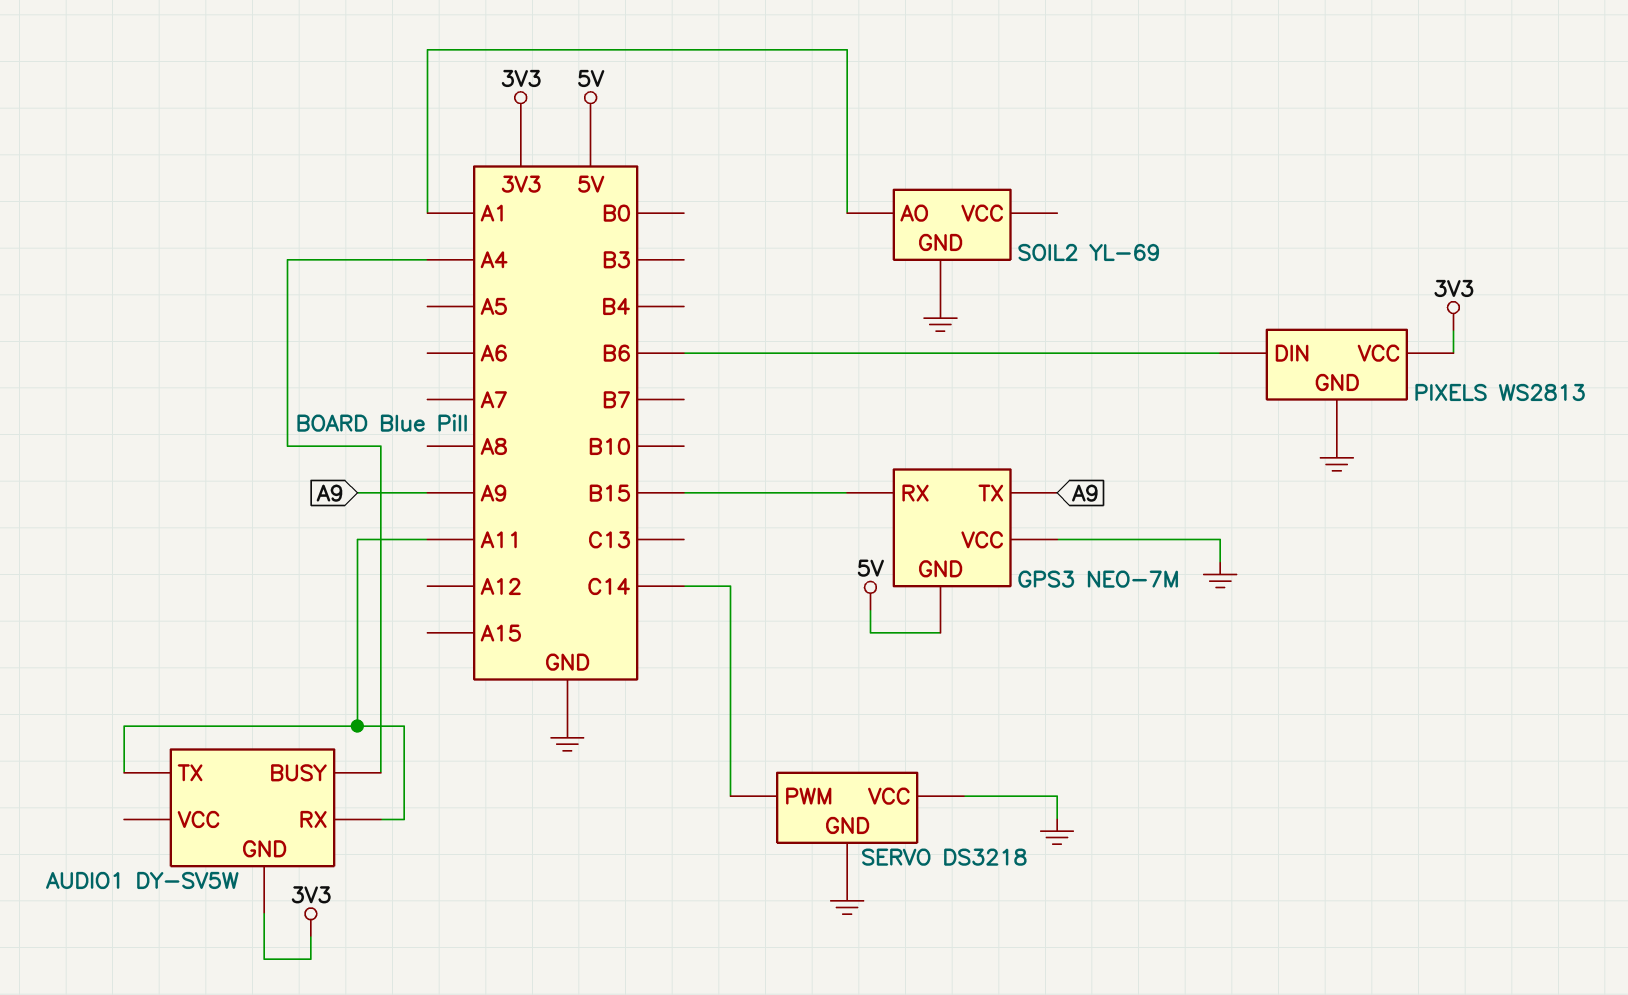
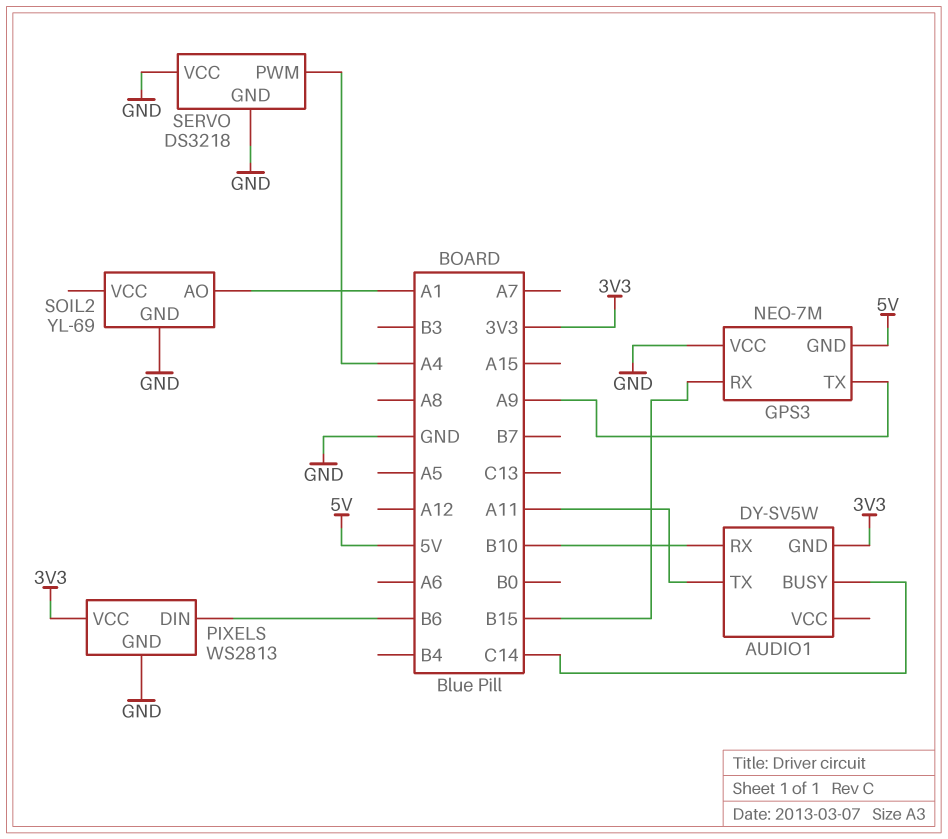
AUDIO1 pin BUSY: A4 -> C14
AUDIO1 pin RX: A11 -> B10
SERVO pin PWM: C14 -> A4

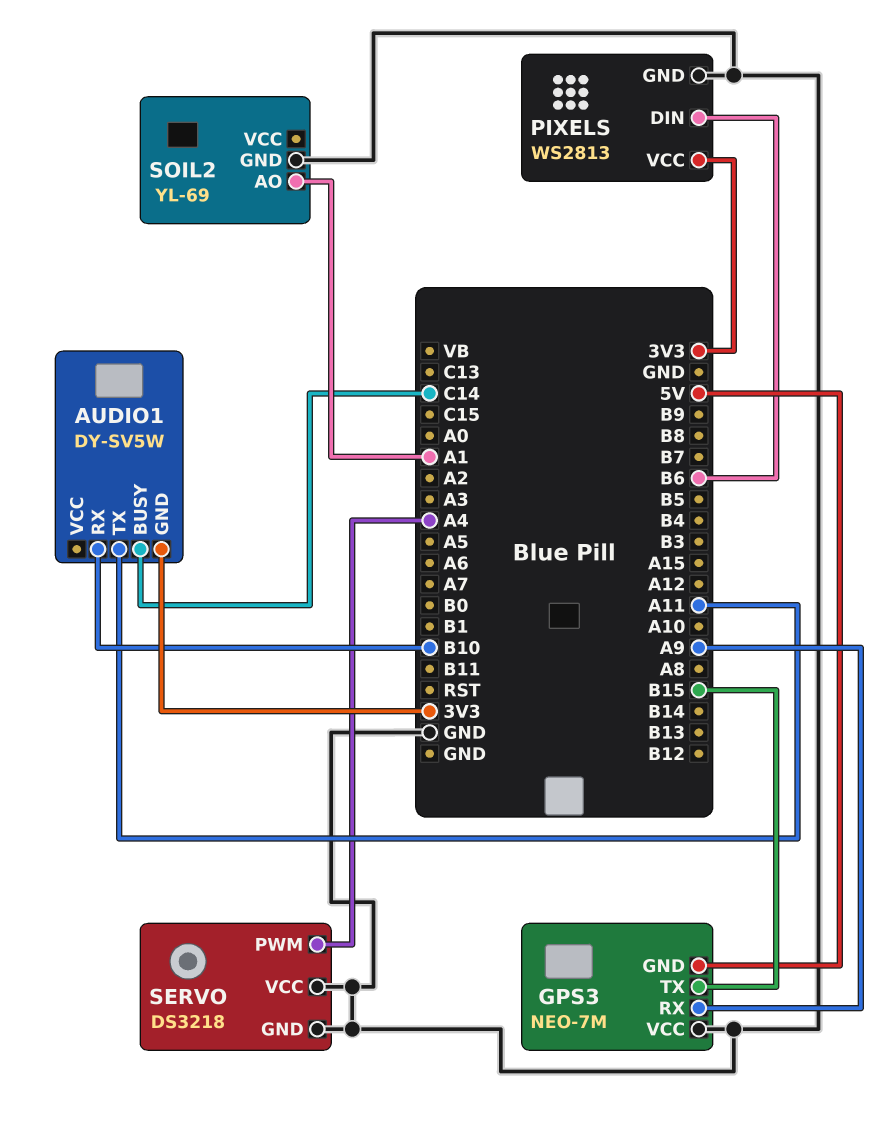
GPS3 pin RX: B15 -> A9
GPS3 pin TX: A9 -> B15

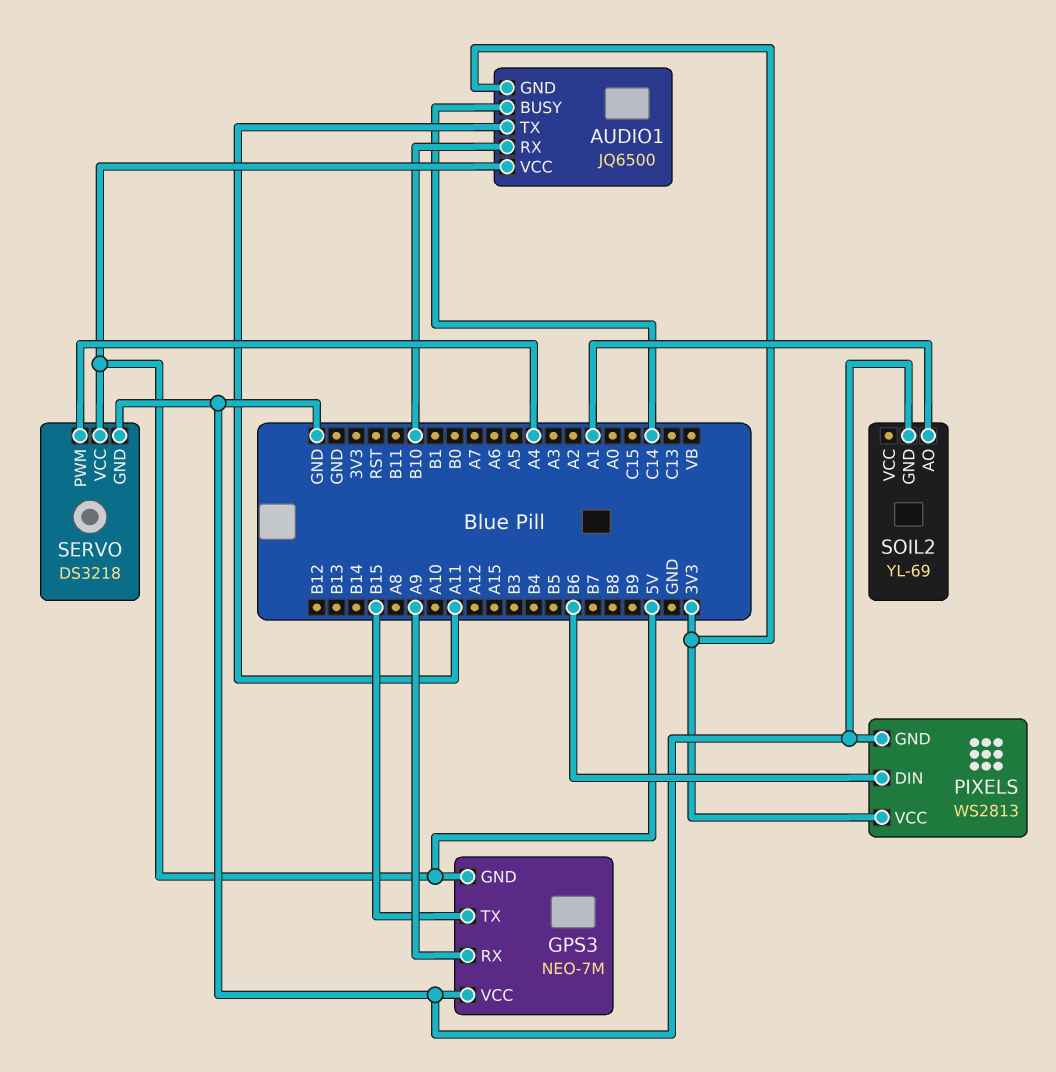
AUDIO1: DY-SV5W -> JQ6500
AUDIO1 pin VCC: none -> 5V
SERVO pin VCC: GND -> 5V

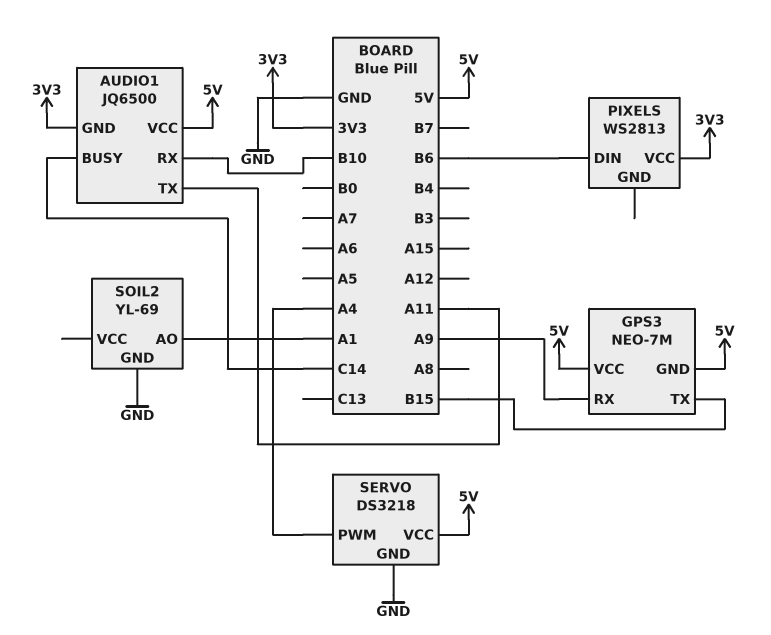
GPS3 pin VCC: GND -> 5V
PIXELS pin GND: GND -> none

